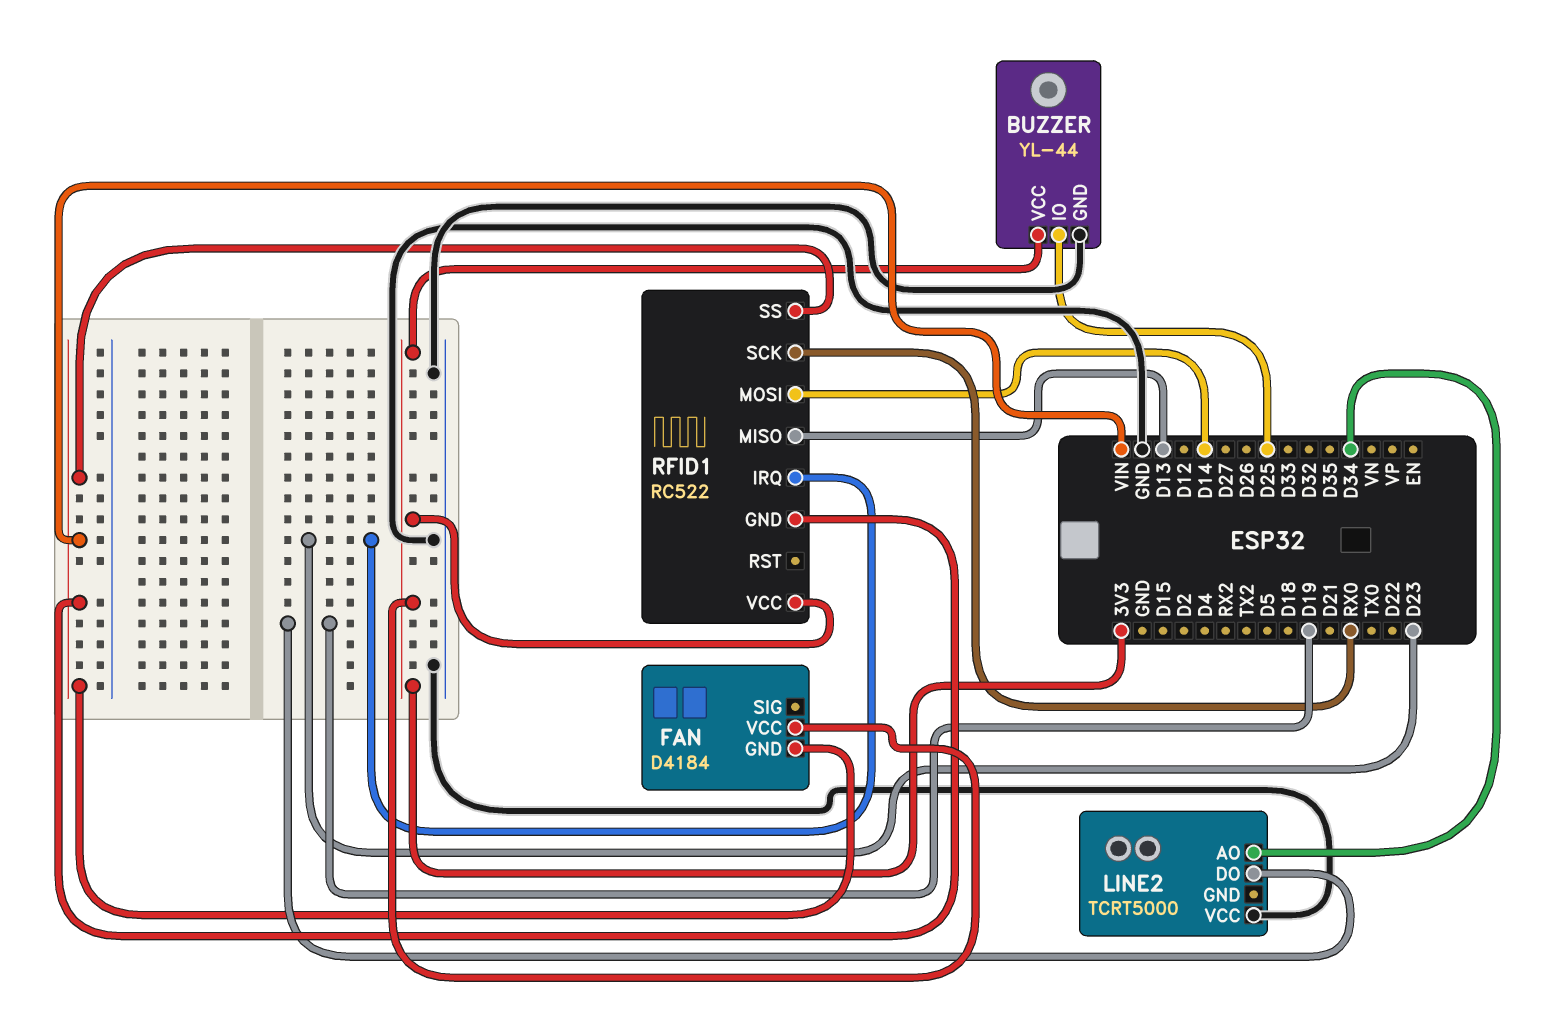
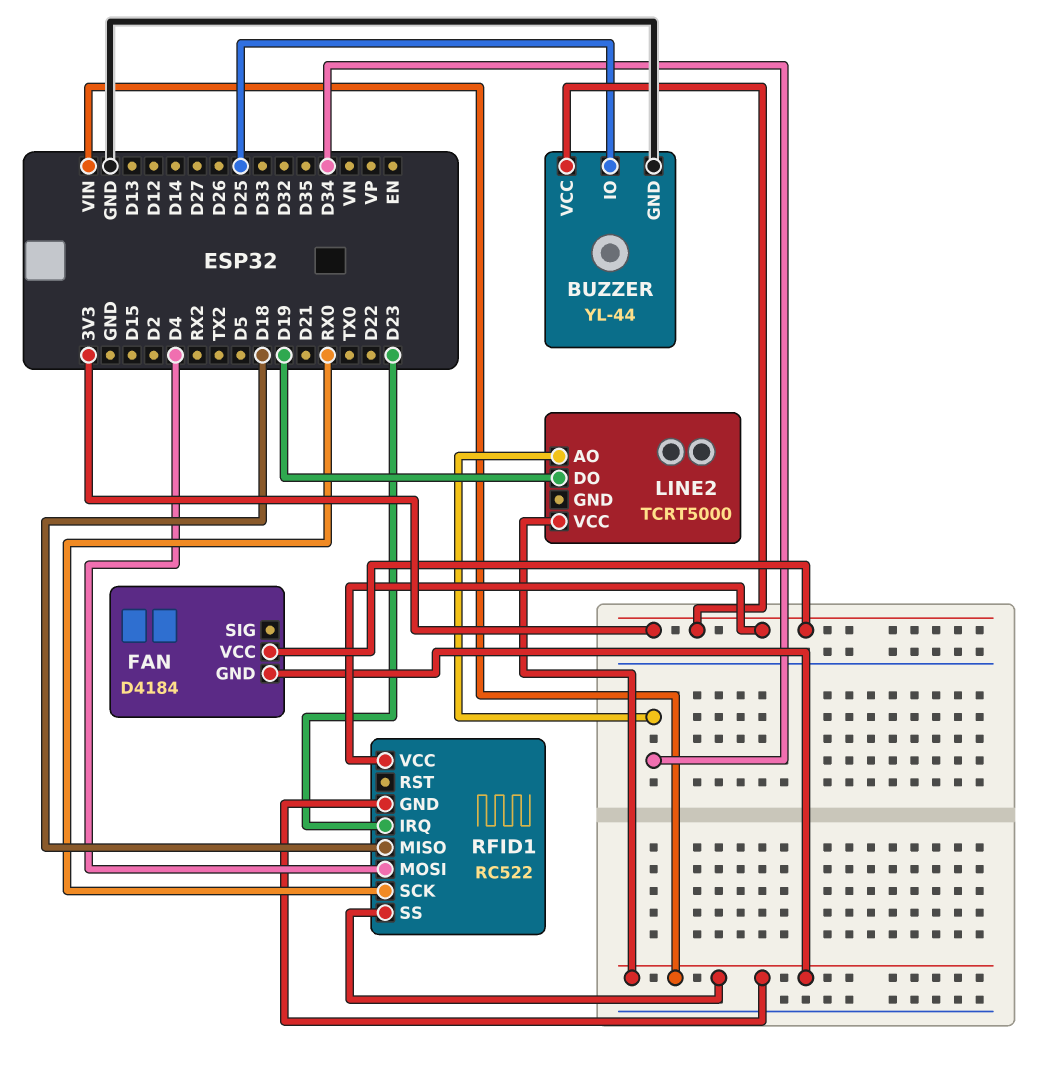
LINE2 pin VCC: GND -> VIN
RFID1 pin MISO: D13 -> D18
RFID1 pin MOSI: D14 -> D4

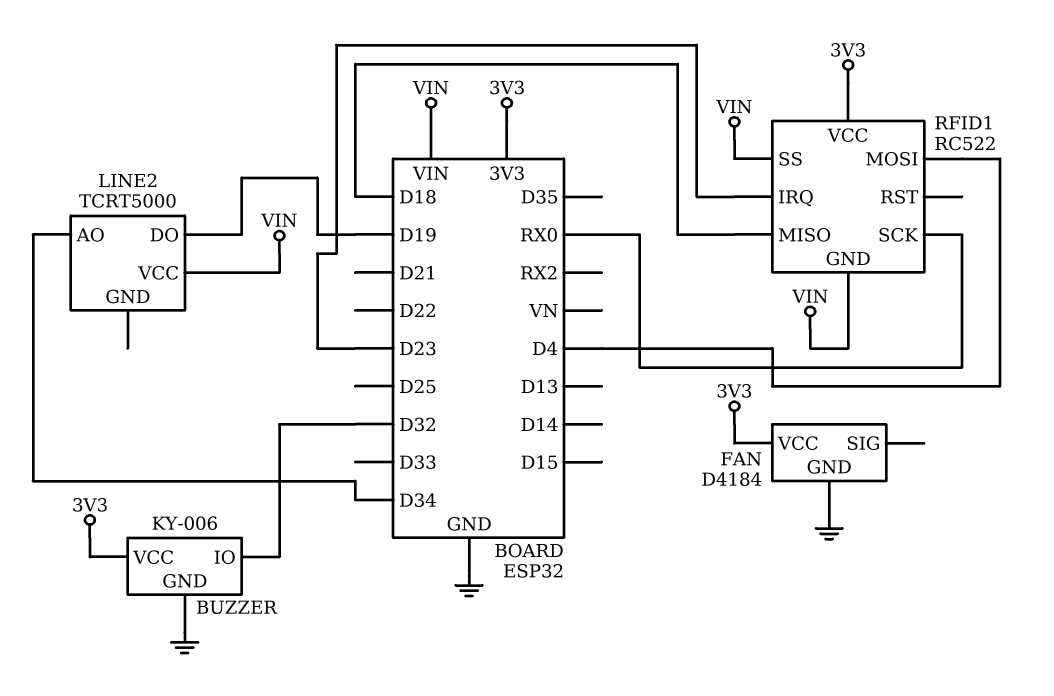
BUZZER: YL-44 -> KY-006
BUZZER pin IO: D25 -> D32
FAN pin GND: VIN -> GND

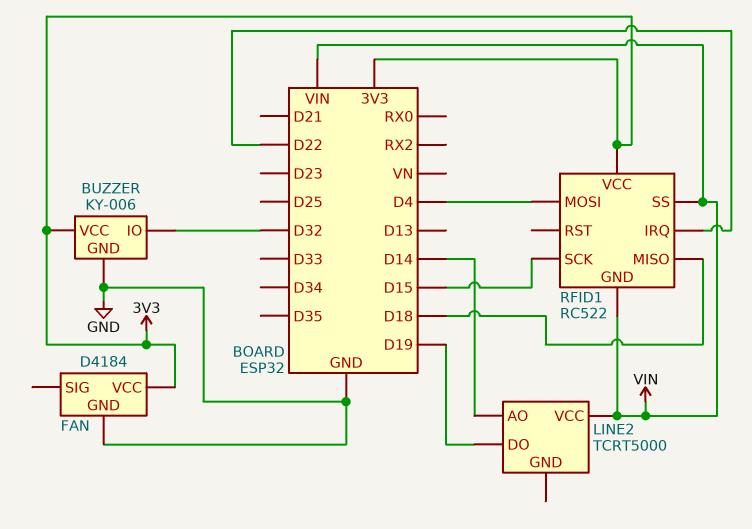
LINE2 pin AO: D34 -> D14
RFID1 pin IRQ: D23 -> D22
RFID1 pin SCK: RX0 -> D15

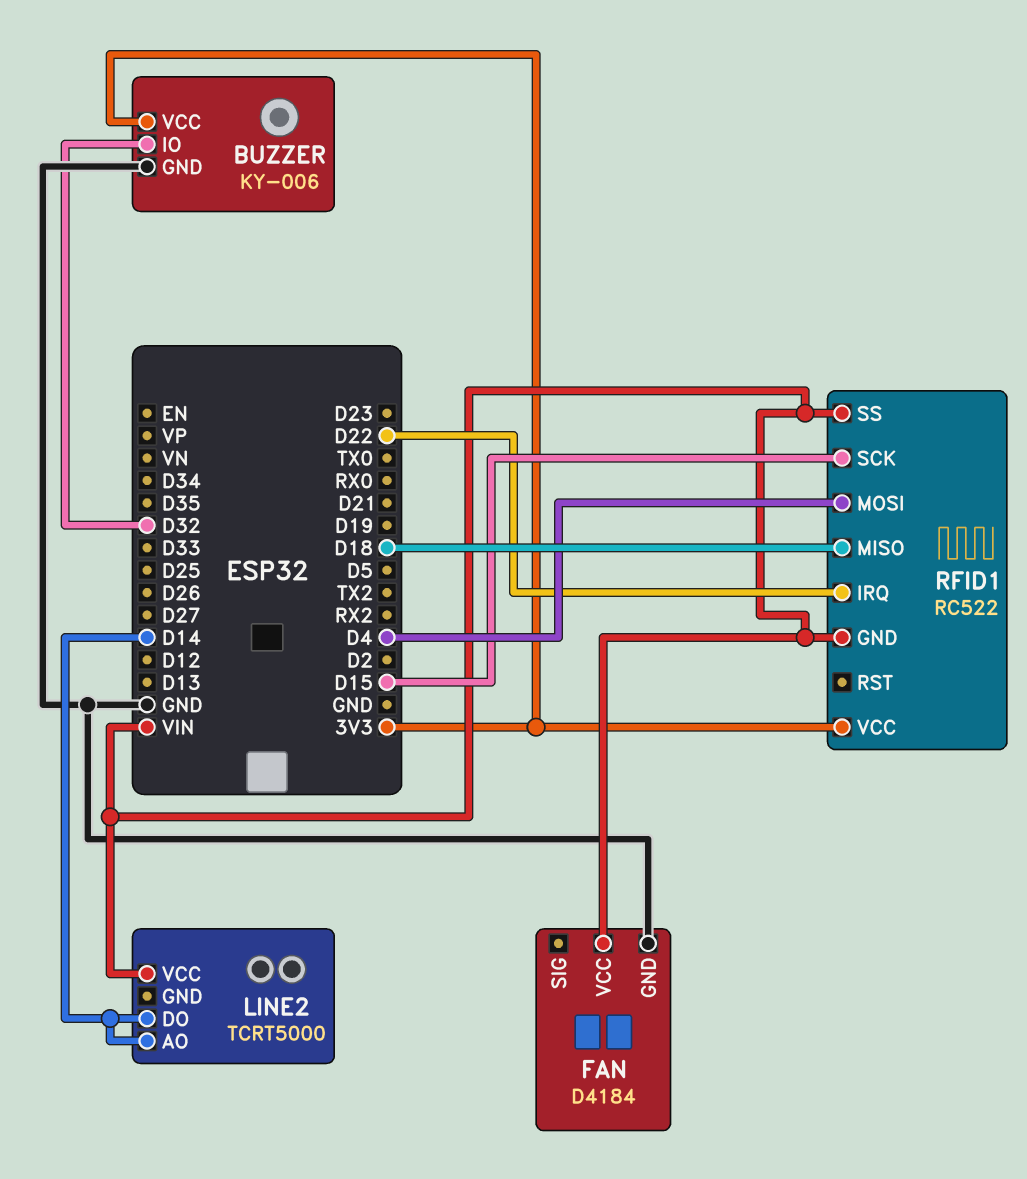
FAN pin VCC: 3V3 -> VIN
LINE2 pin DO: D19 -> D14

